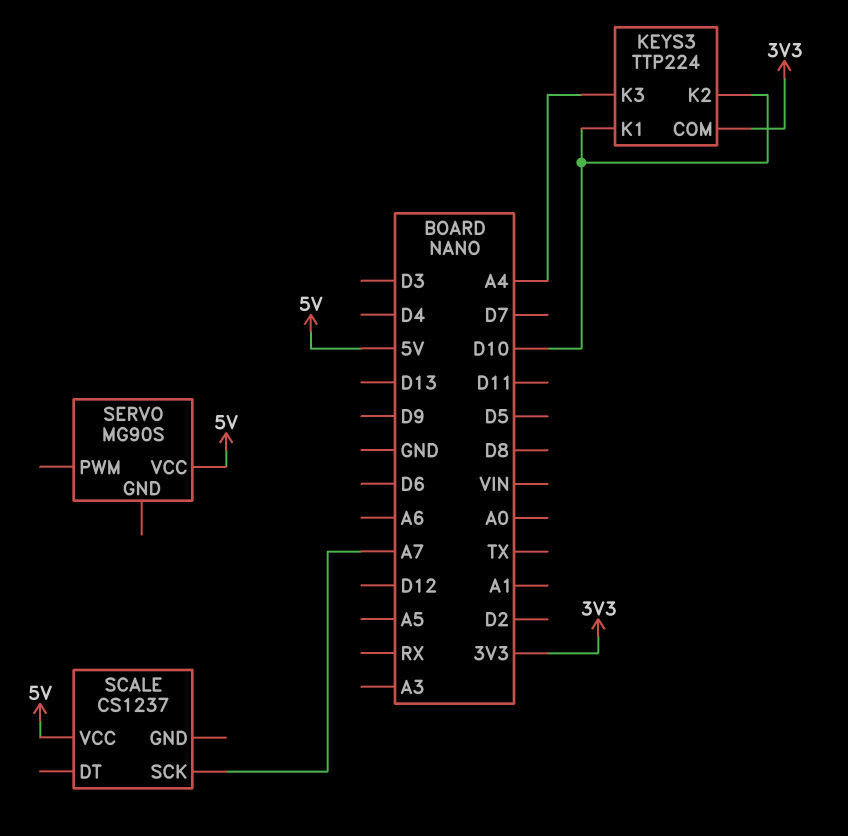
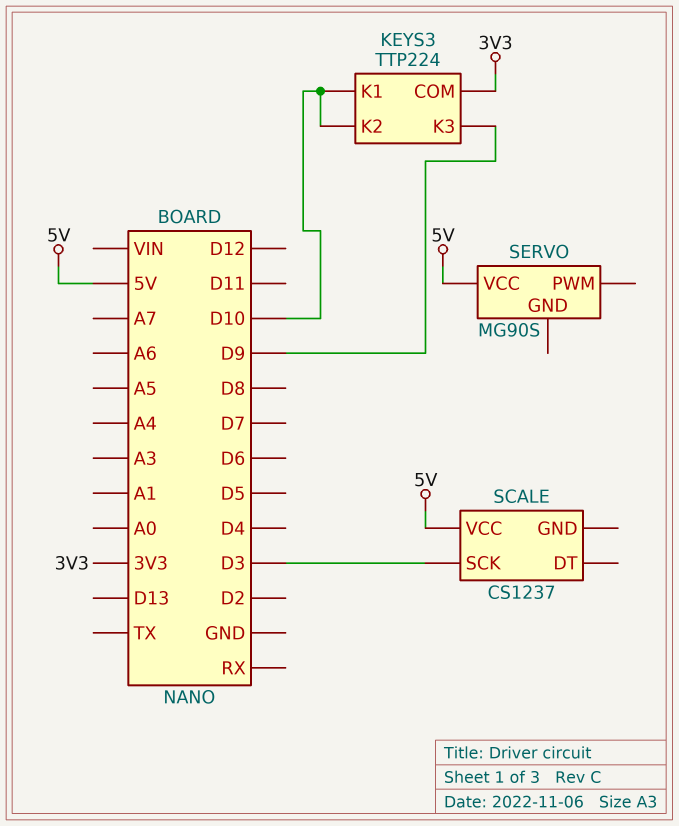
KEYS3 pin K3: A4 -> D9
SCALE pin SCK: A7 -> D3

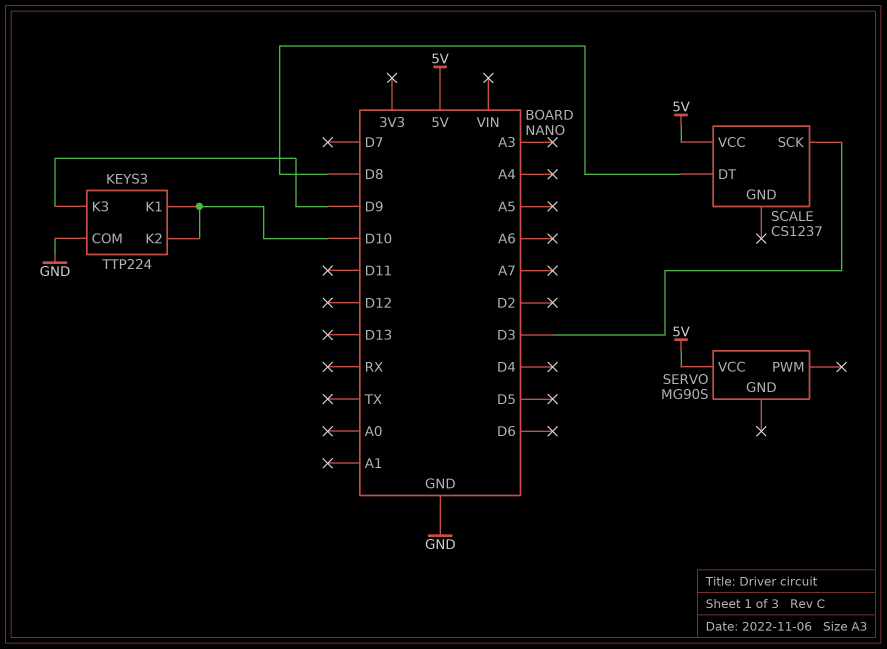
KEYS3 pin COM: 3V3 -> GND
SCALE pin DT: none -> D8

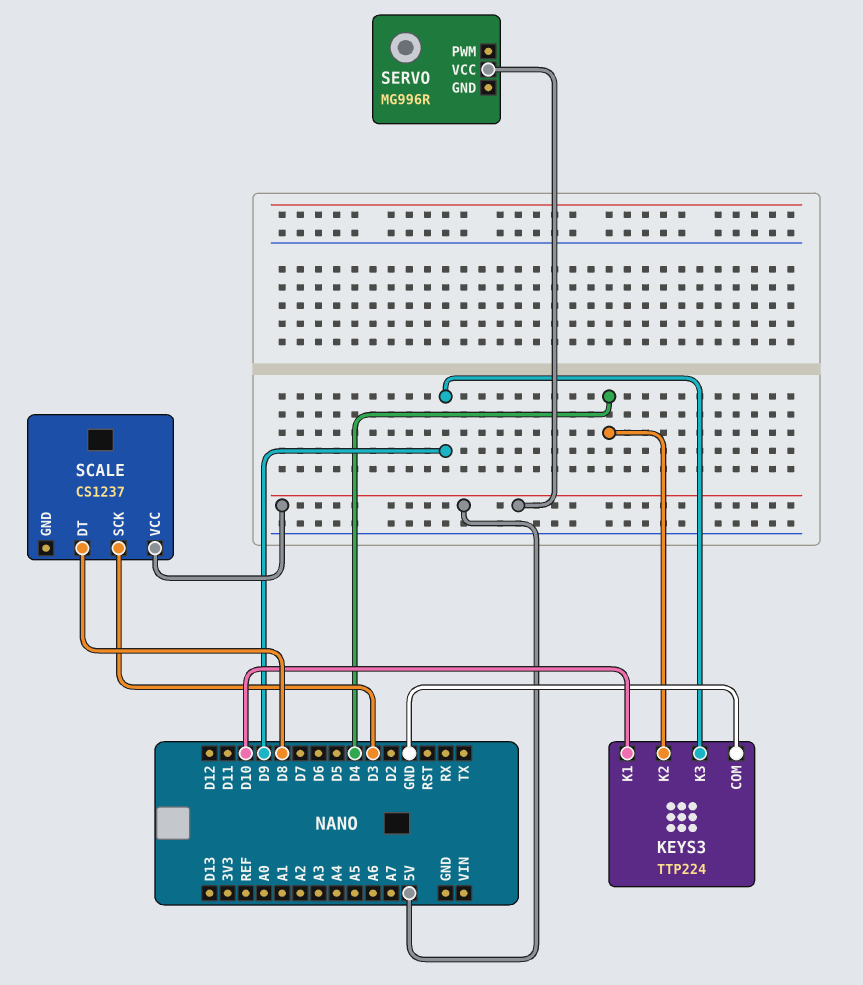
KEYS3 pin K2: D10 -> D4
SERVO: MG90S -> MG996R

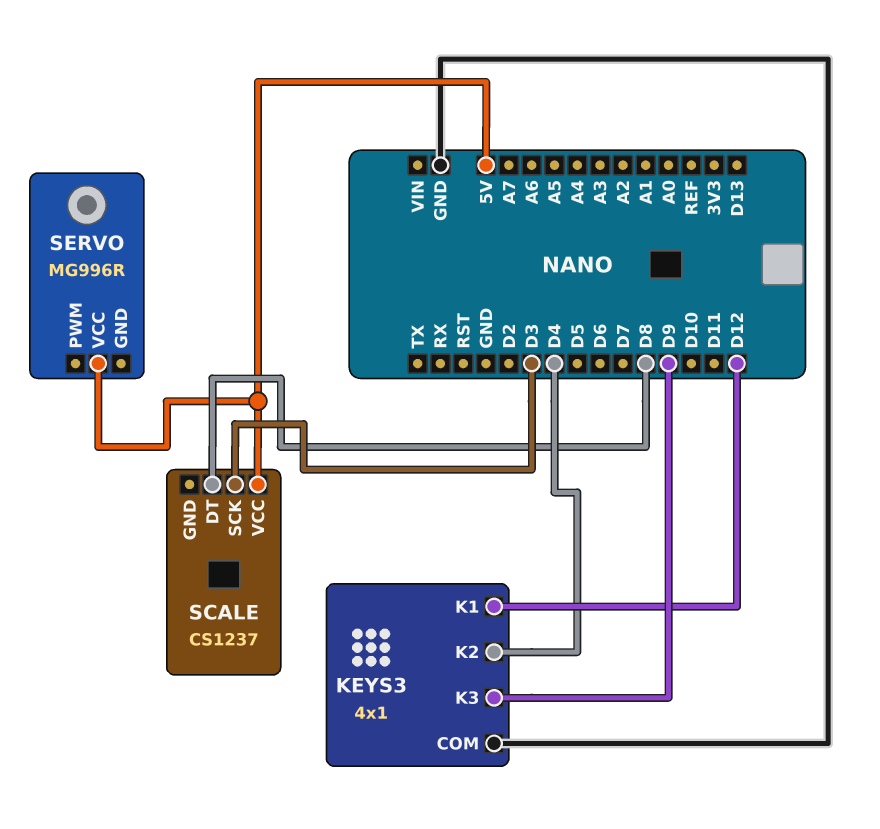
KEYS3: TTP224 -> 4x1
KEYS3 pin K1: D10 -> D12

